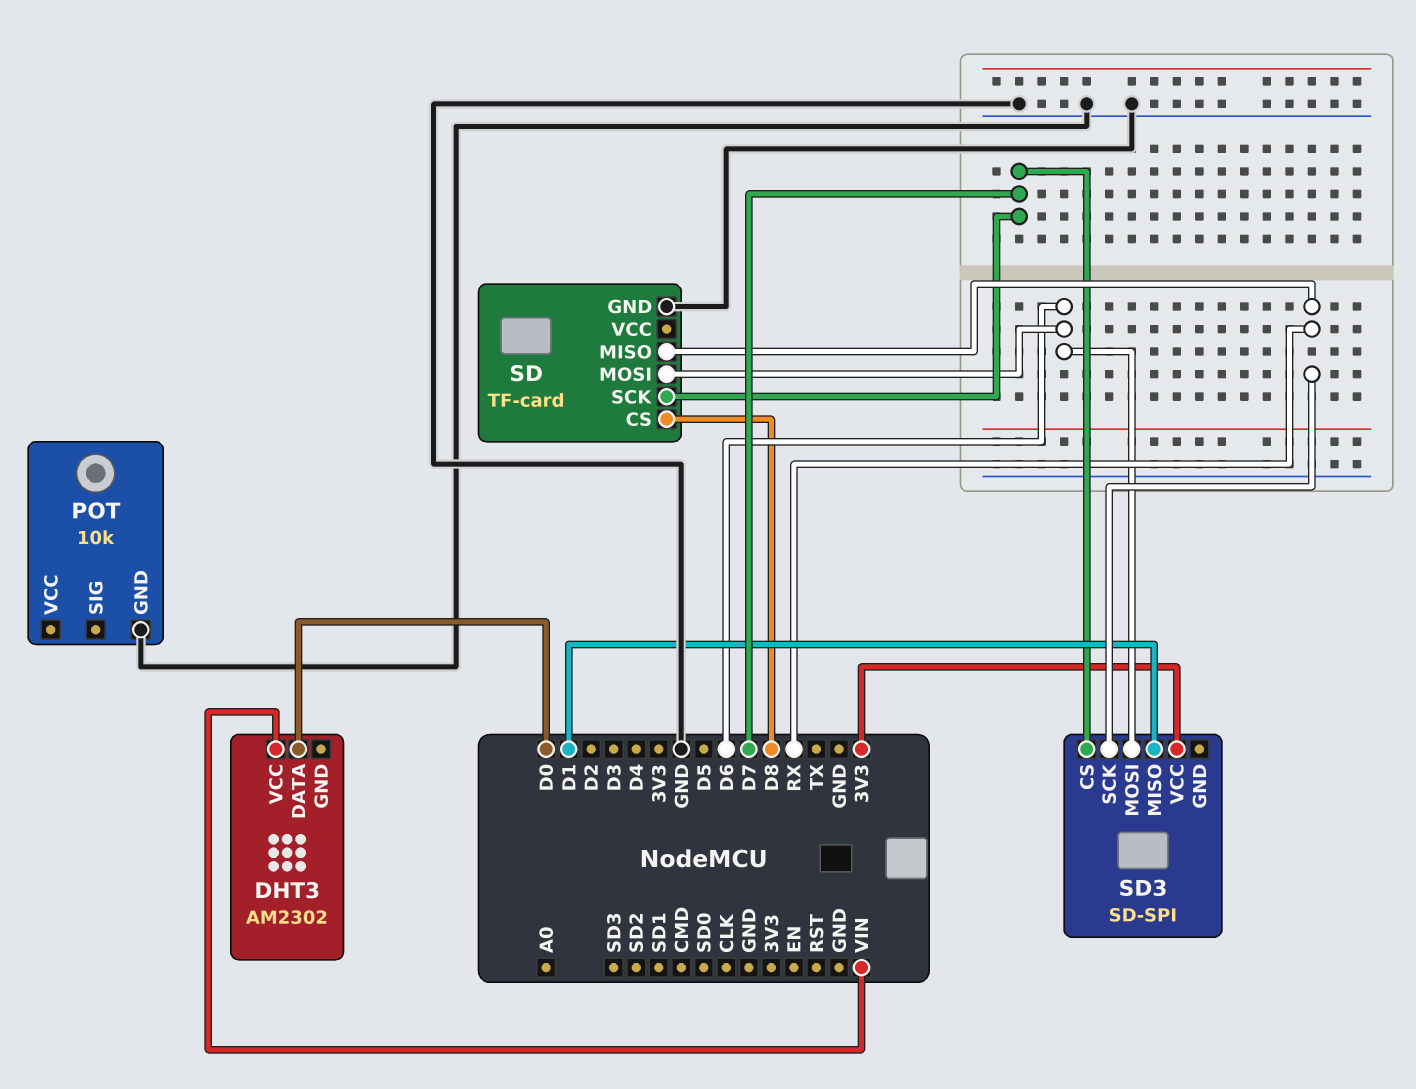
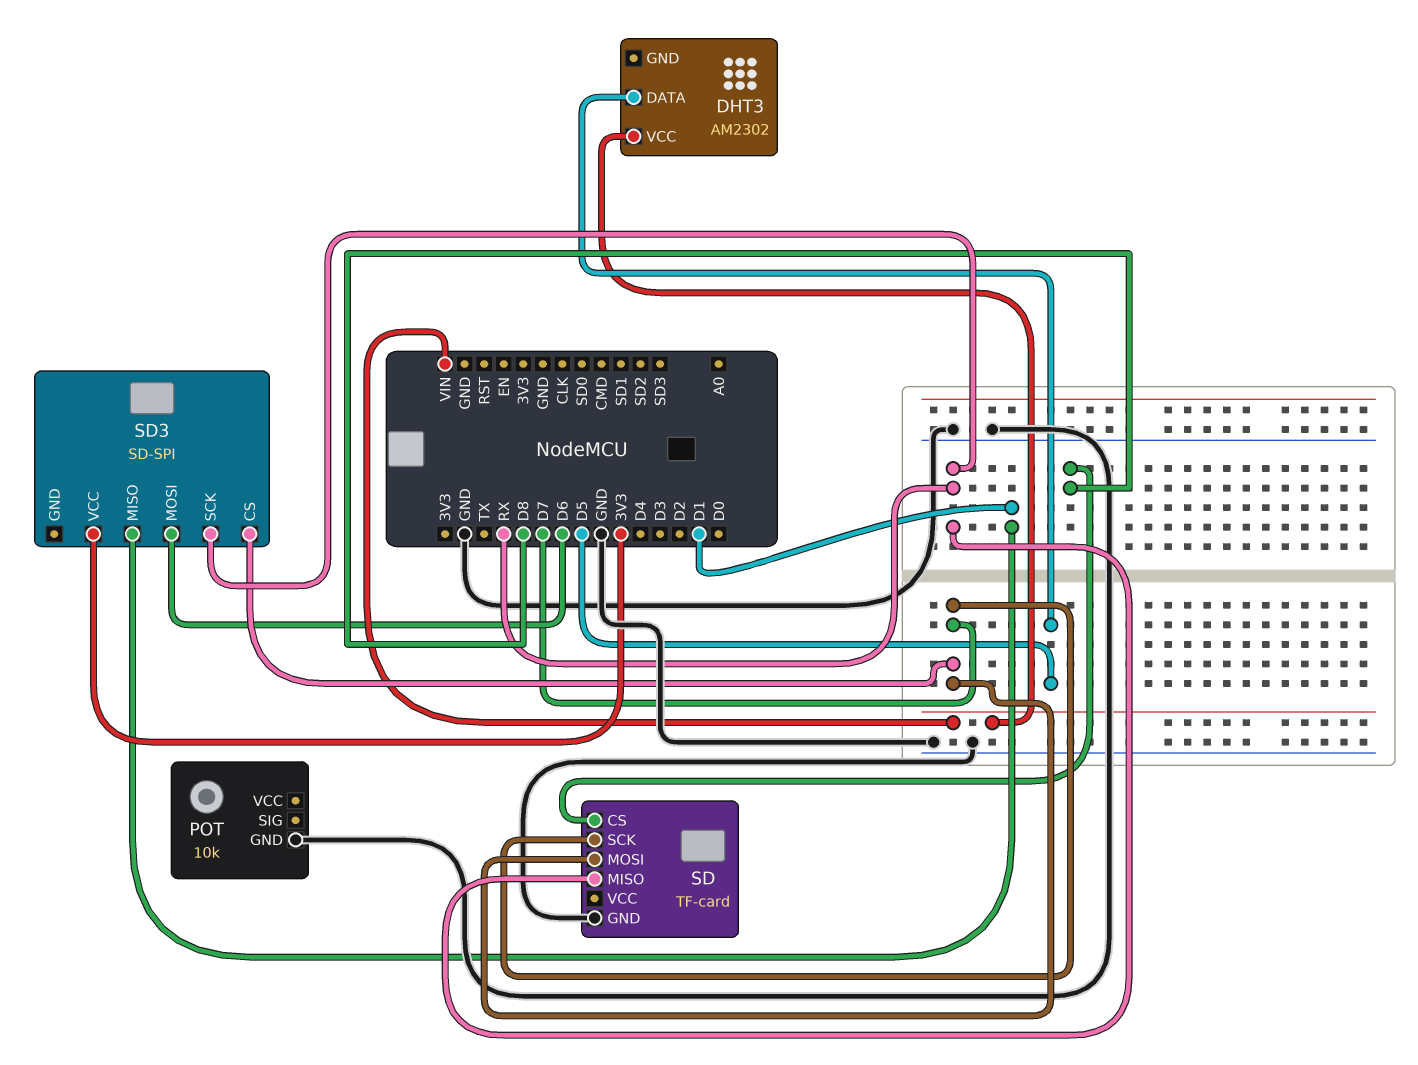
DHT3 pin DATA: D0 -> D5
SD pin MOSI: D6 -> D7

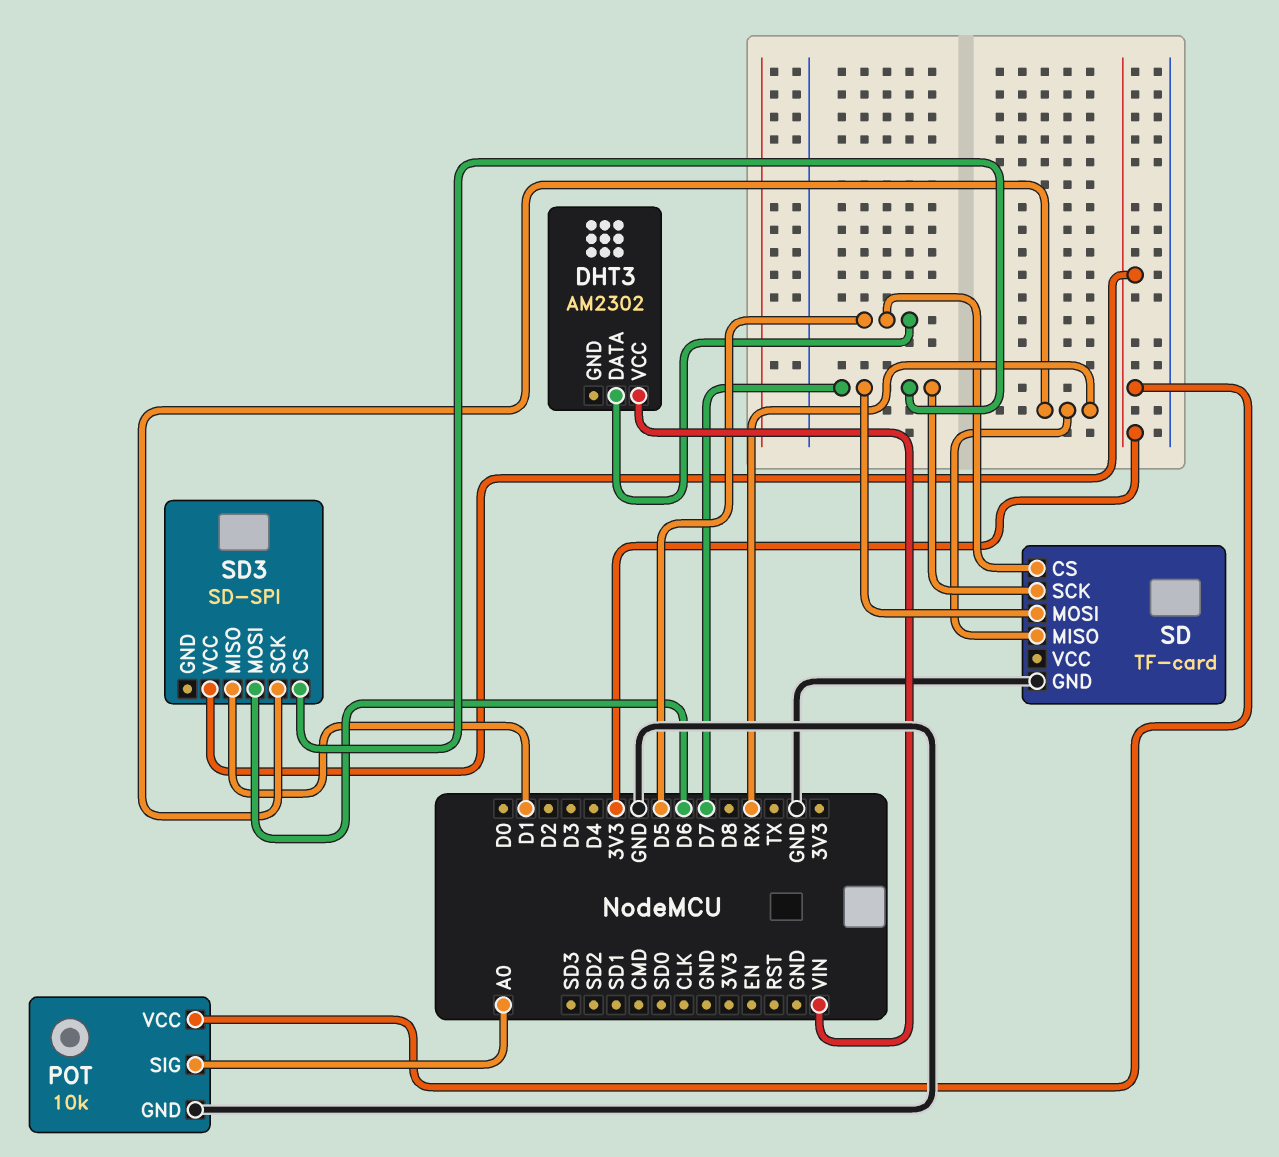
POT pin SIG: none -> A0
POT pin VCC: none -> 3V3
SD pin CS: D8 -> D5

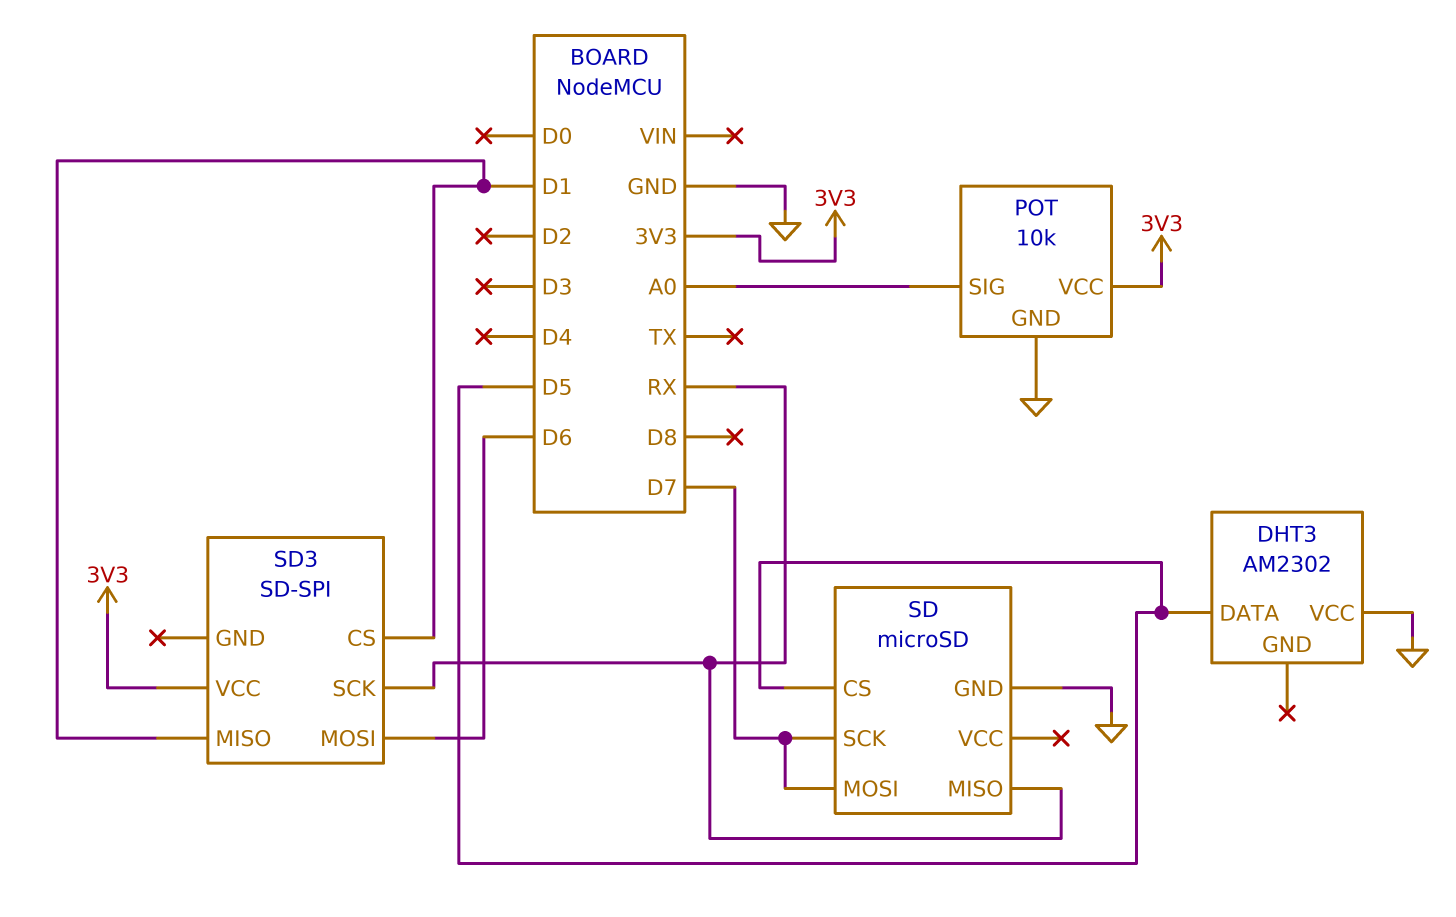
DHT3 pin VCC: VIN -> GND
SD: TF-card -> microSD
SD3 pin CS: D7 -> D1

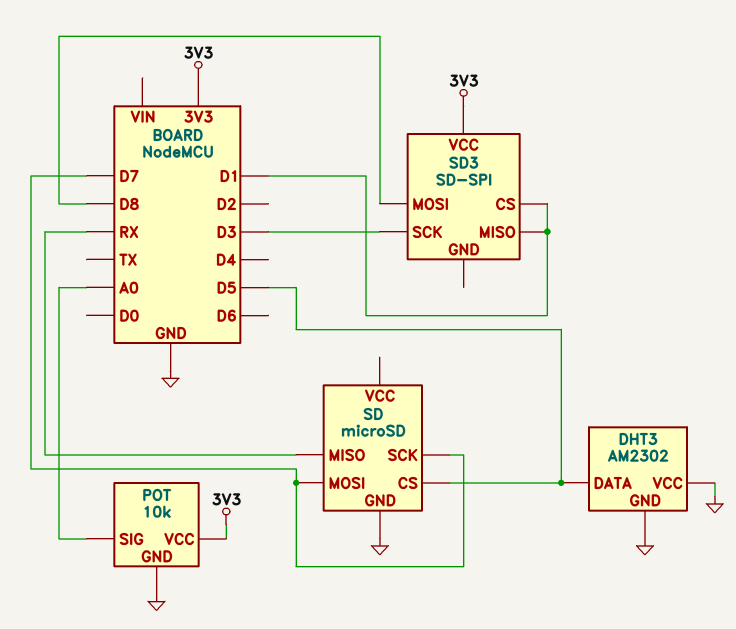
DHT3 pin GND: none -> GND
SD3 pin MOSI: D6 -> D8
SD3 pin SCK: RX -> D3

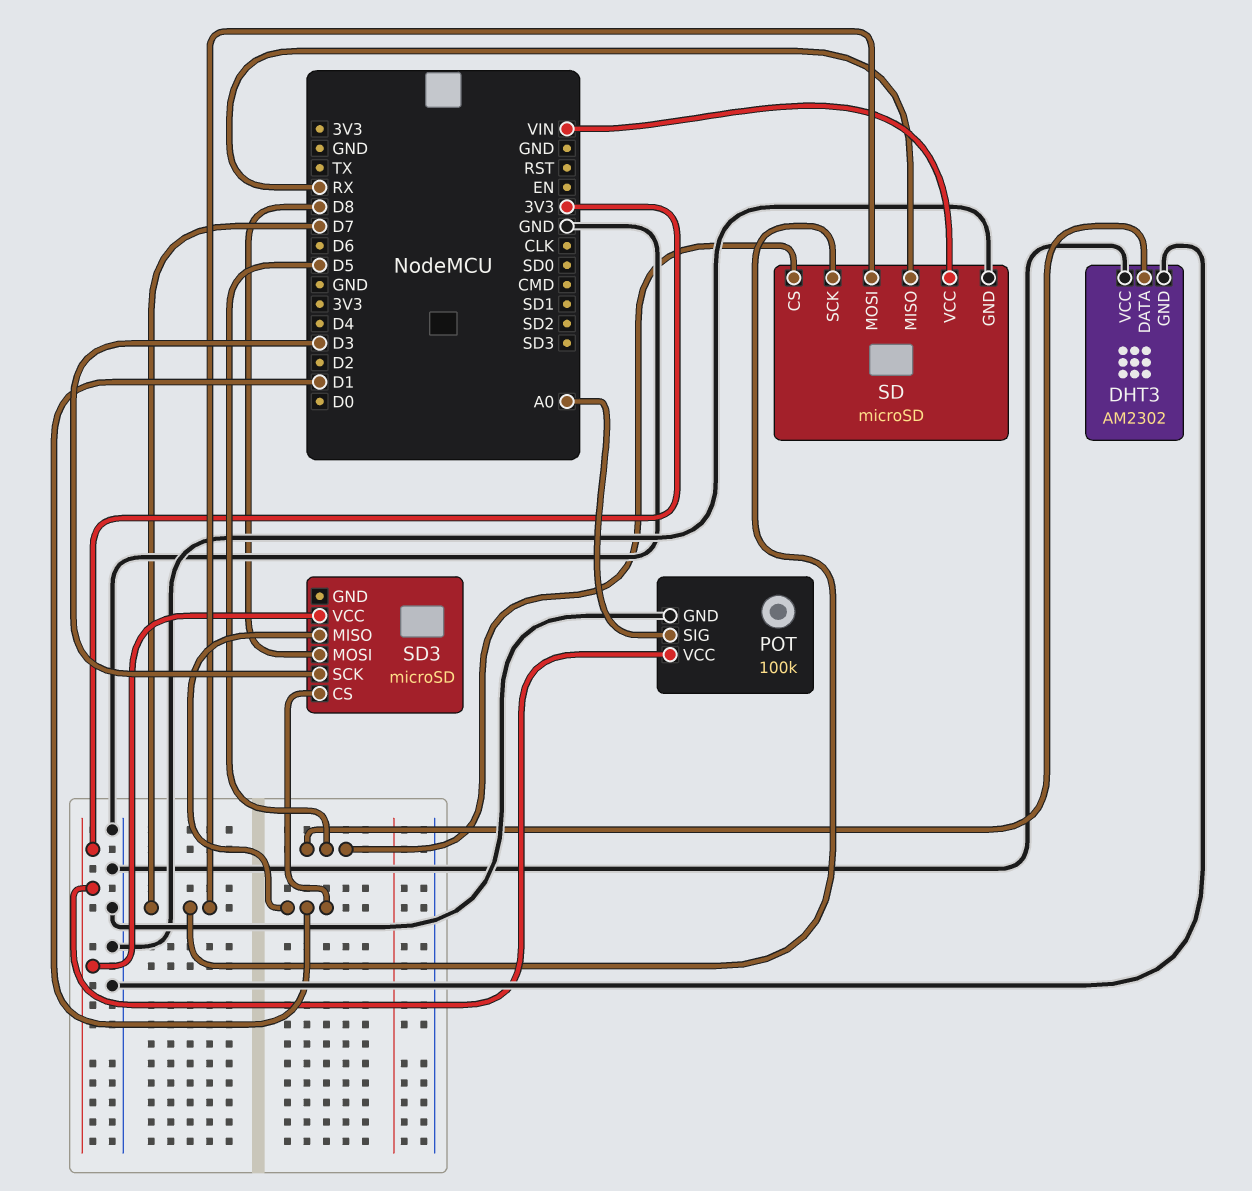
POT: 10k -> 100k
SD pin VCC: none -> VIN
SD3: SD-SPI -> microSD

